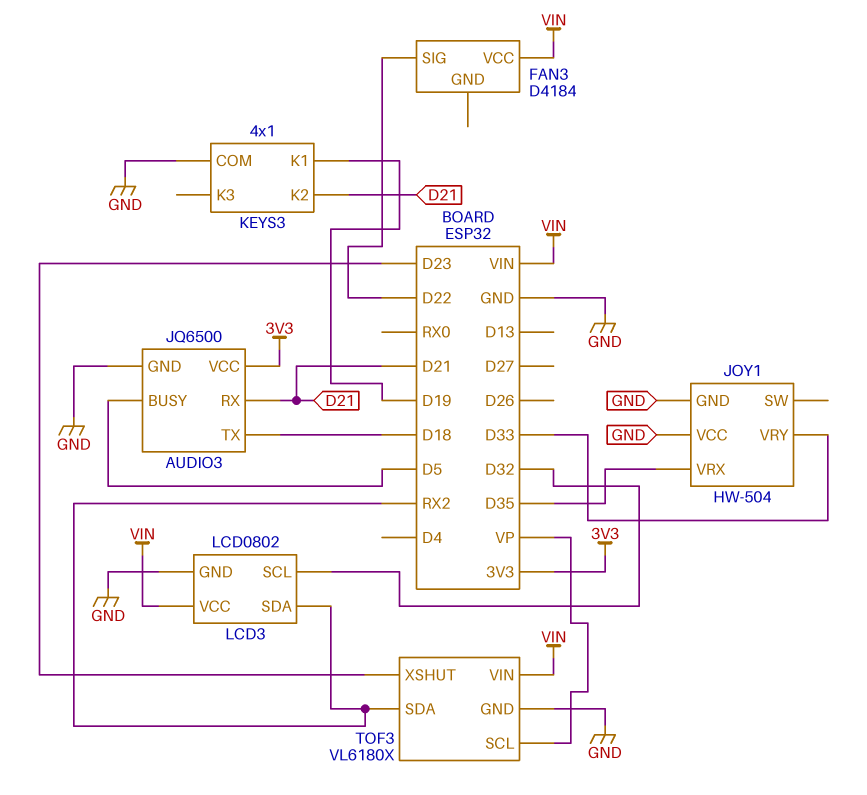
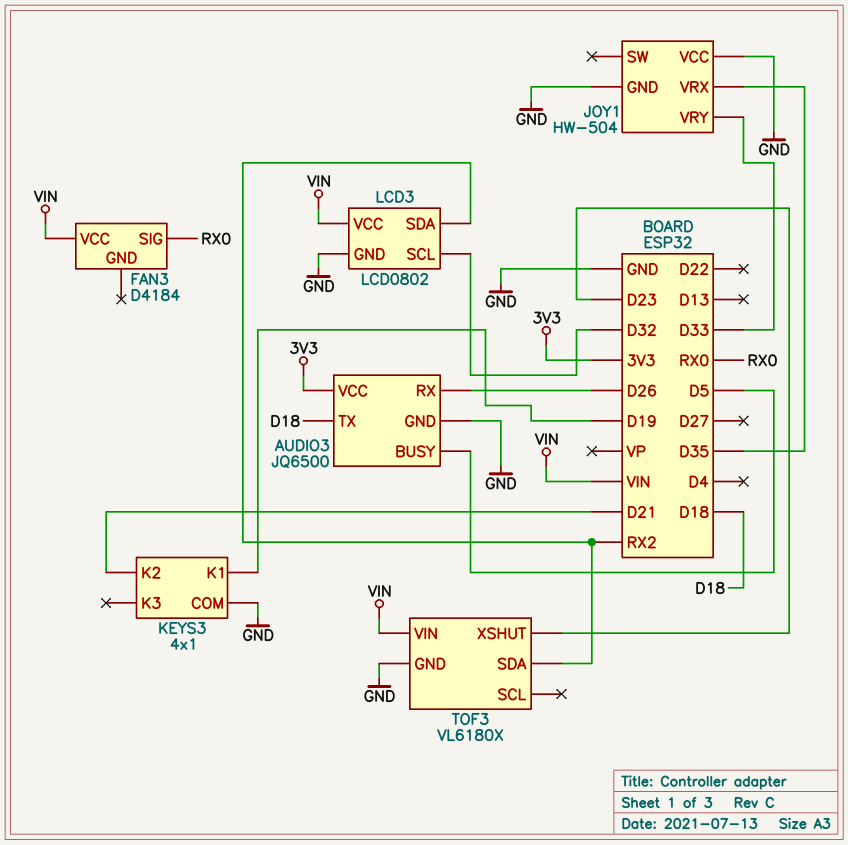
AUDIO3 pin RX: D21 -> D26
FAN3 pin SIG: D22 -> RX0
TOF3 pin SCL: VP -> none

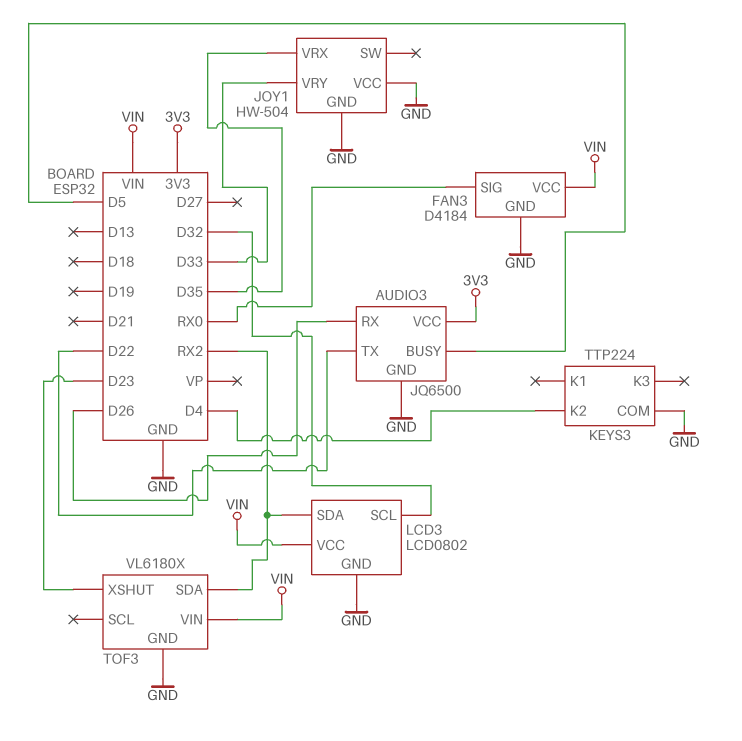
AUDIO3 pin TX: D18 -> D22
FAN3 pin GND: none -> GND
KEYS3: 4x1 -> TTP224
KEYS3 pin K1: D19 -> none
KEYS3 pin K2: D21 -> D4

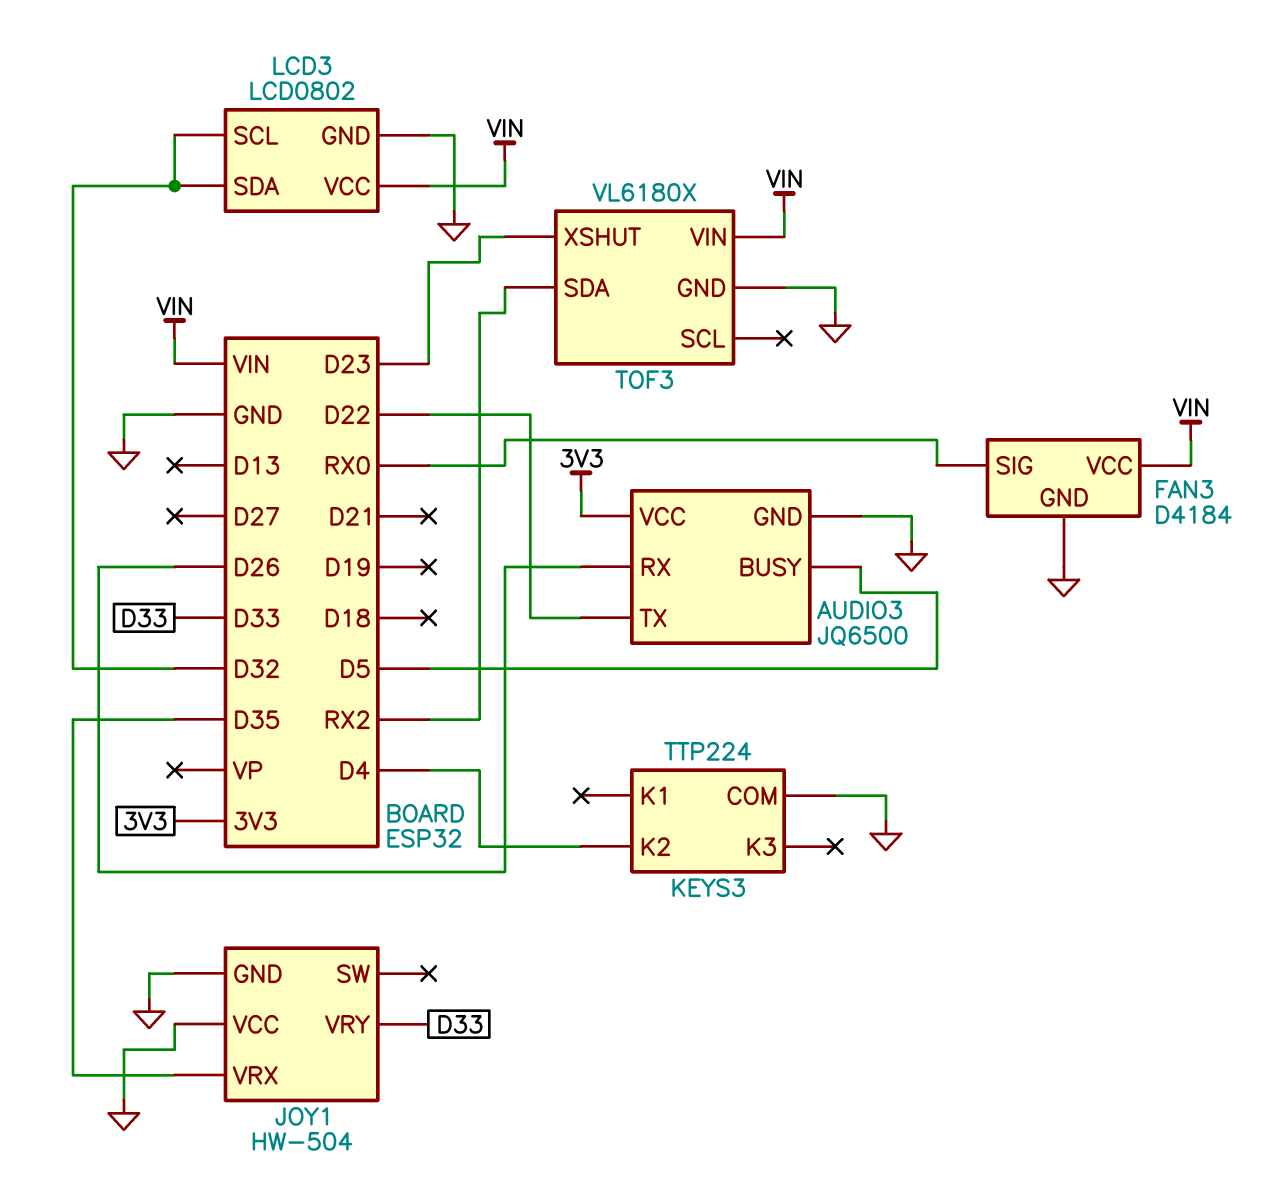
LCD3 pin SDA: RX2 -> D32

